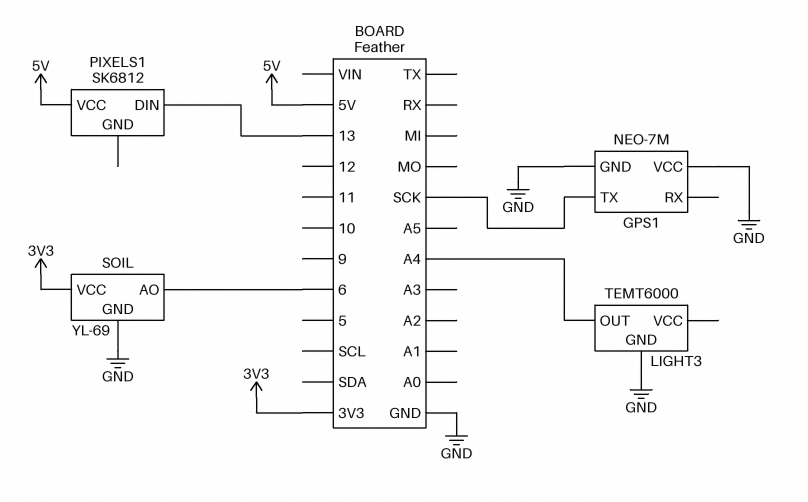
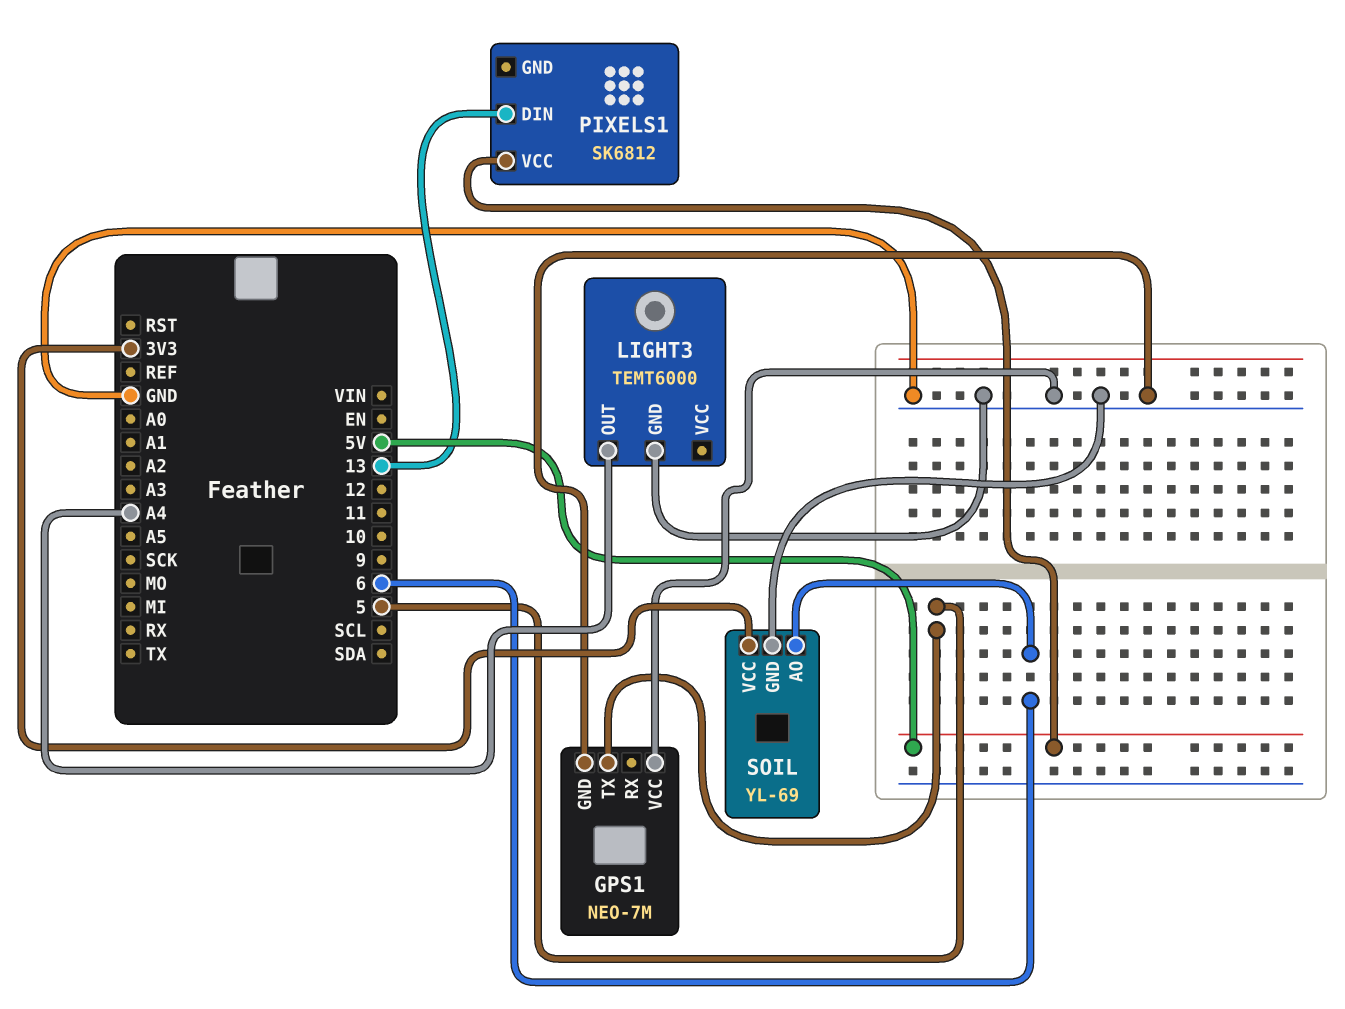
GPS1 pin TX: SCK -> 5

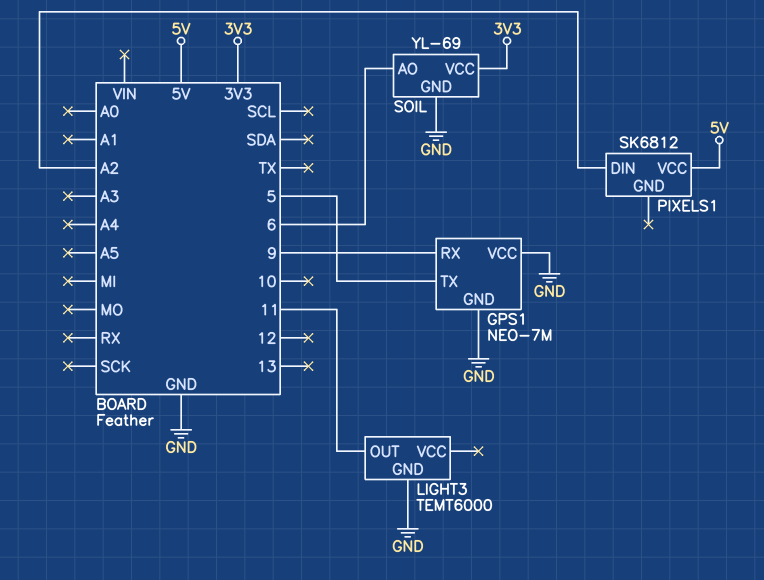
GPS1 pin RX: none -> 9
LIGHT3 pin OUT: A4 -> 11
PIXELS1 pin DIN: 13 -> A2

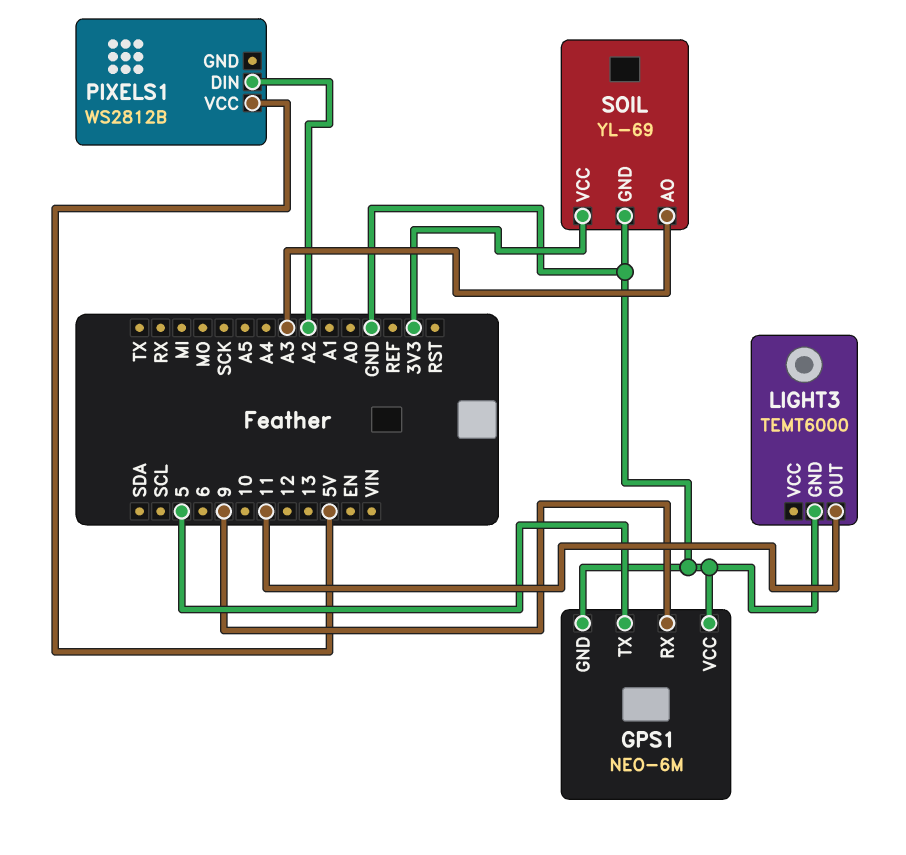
GPS1: NEO-7M -> NEO-6M
PIXELS1: SK6812 -> WS2812B
SOIL pin AO: 6 -> A3

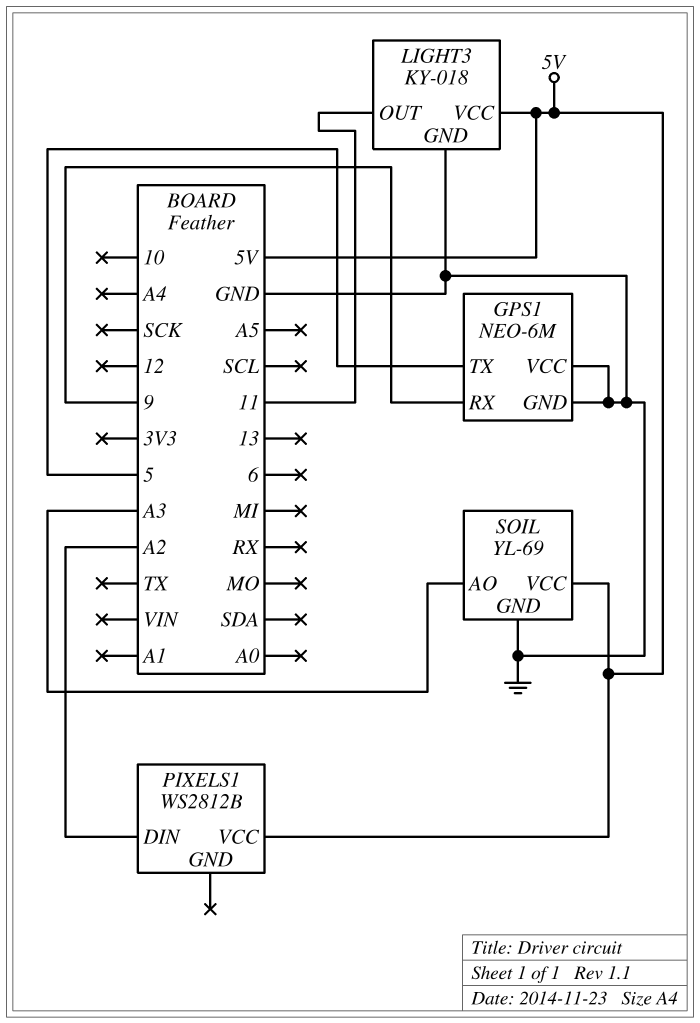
LIGHT3: TEMT6000 -> KY-018
LIGHT3 pin VCC: none -> 5V
SOIL pin VCC: 3V3 -> 5V

